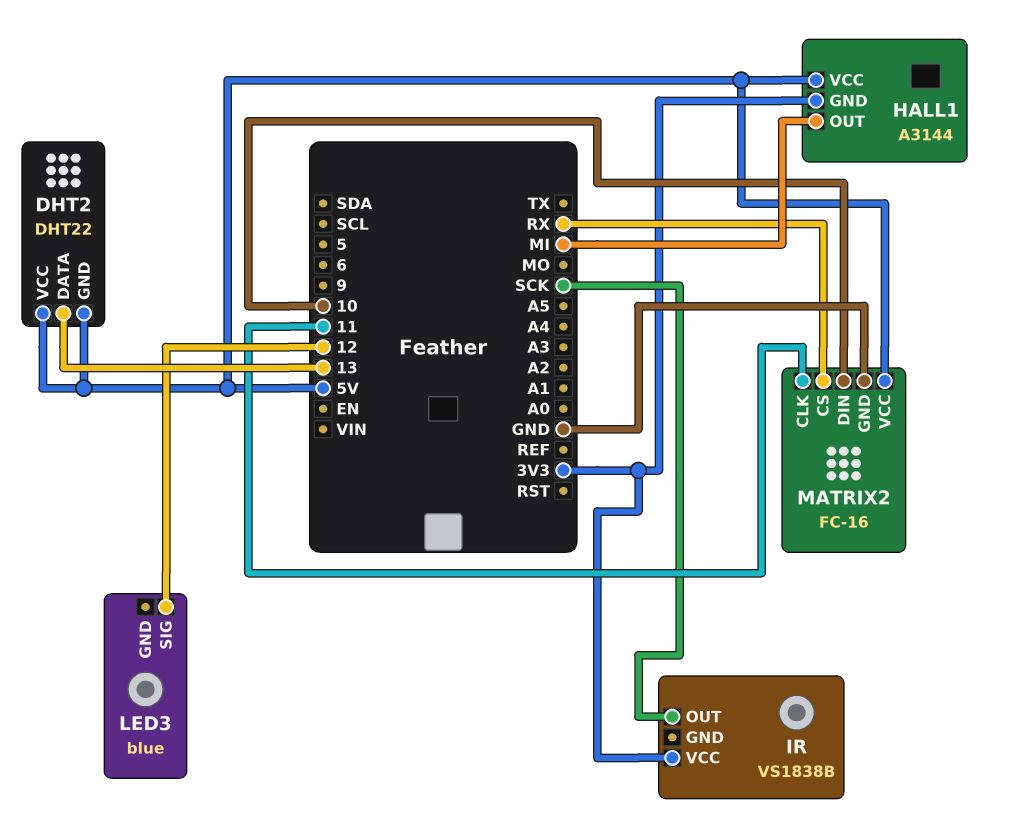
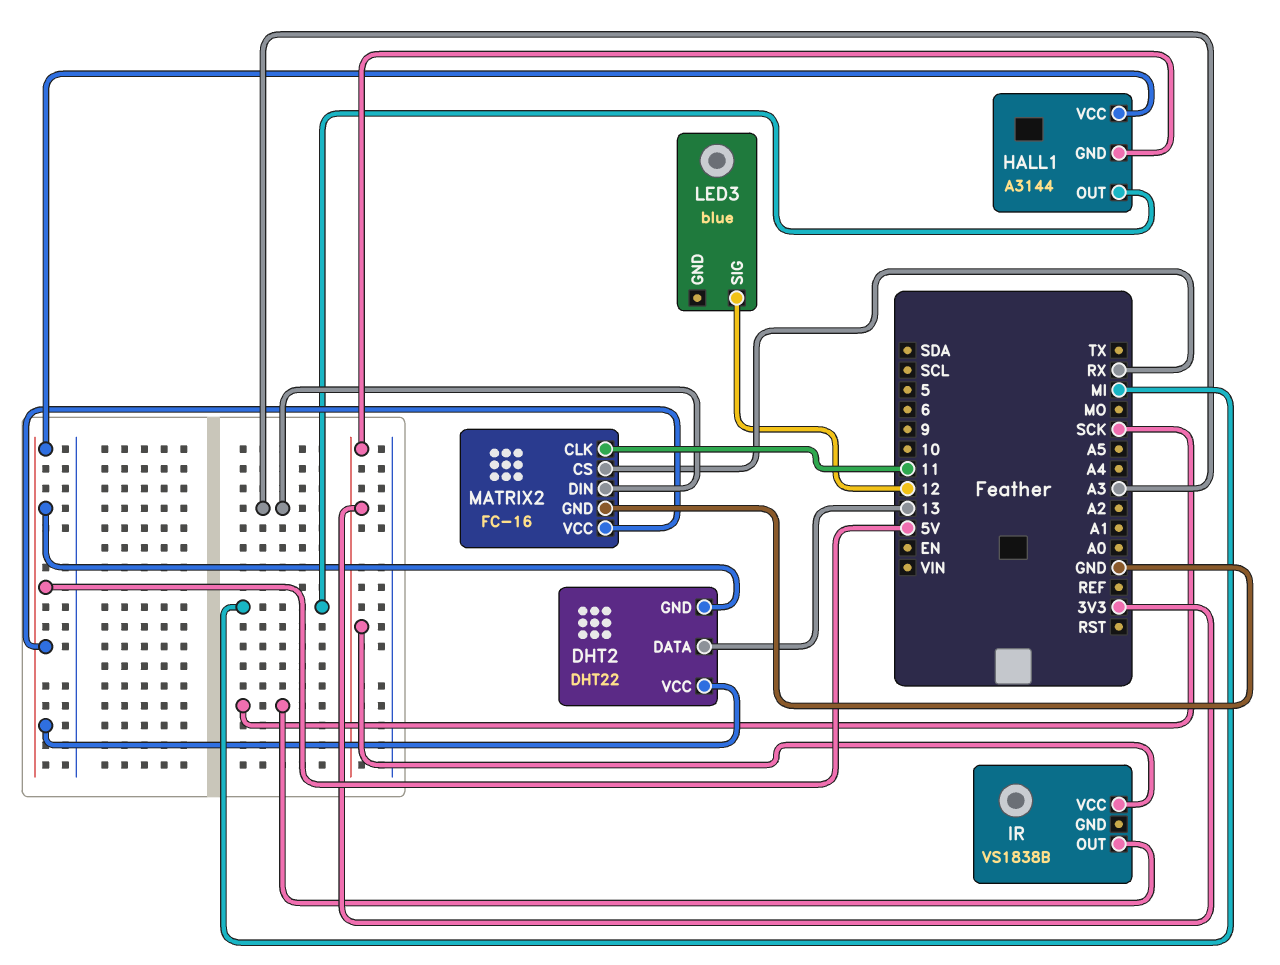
MATRIX2 pin DIN: 10 -> A3

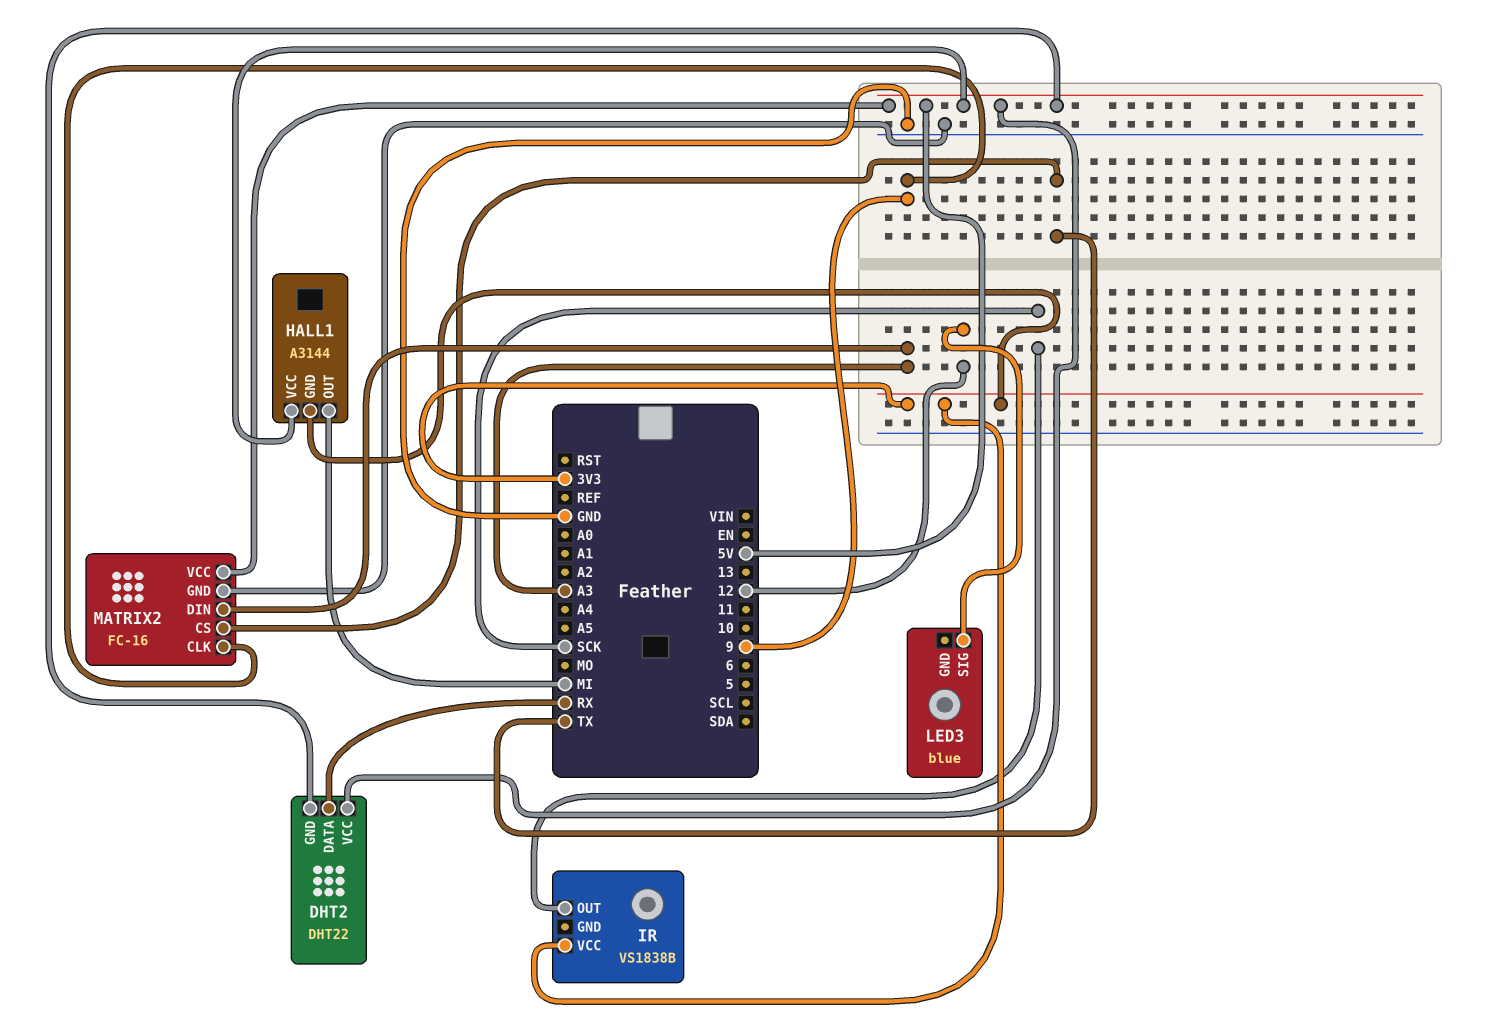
DHT2 pin DATA: 13 -> RX
MATRIX2 pin CLK: 11 -> 9
MATRIX2 pin CS: RX -> TX

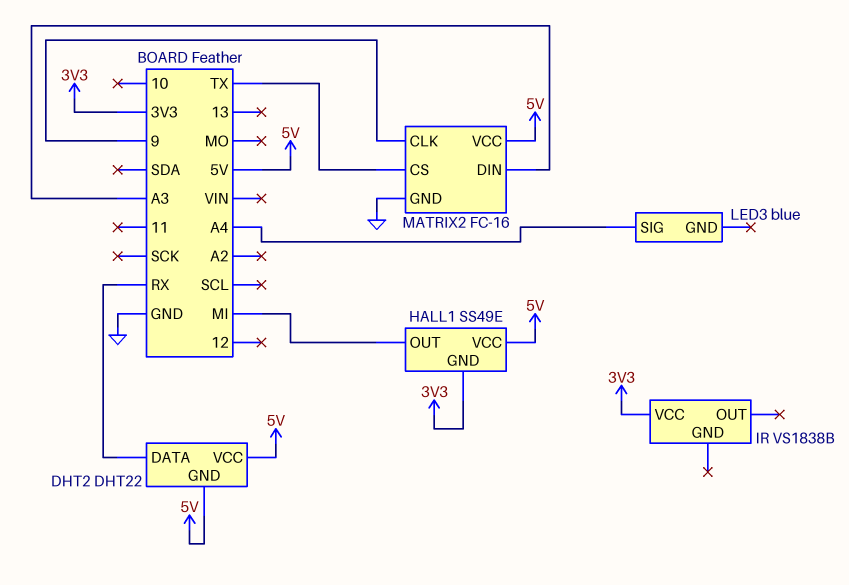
HALL1: A3144 -> SS49E
IR pin OUT: SCK -> none
LED3 pin SIG: 12 -> A4

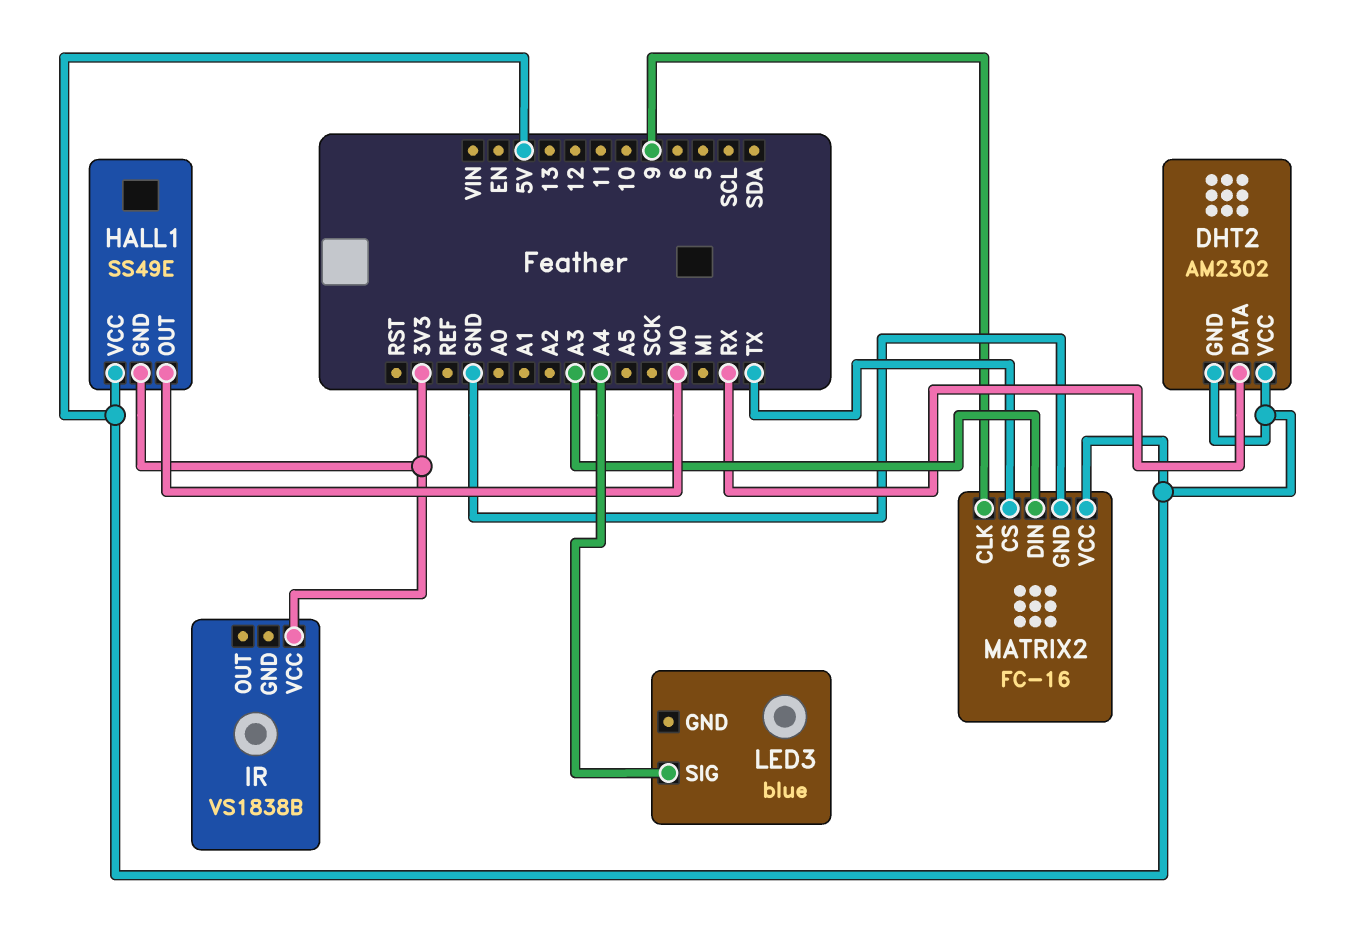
DHT2: DHT22 -> AM2302
HALL1 pin OUT: MI -> MO

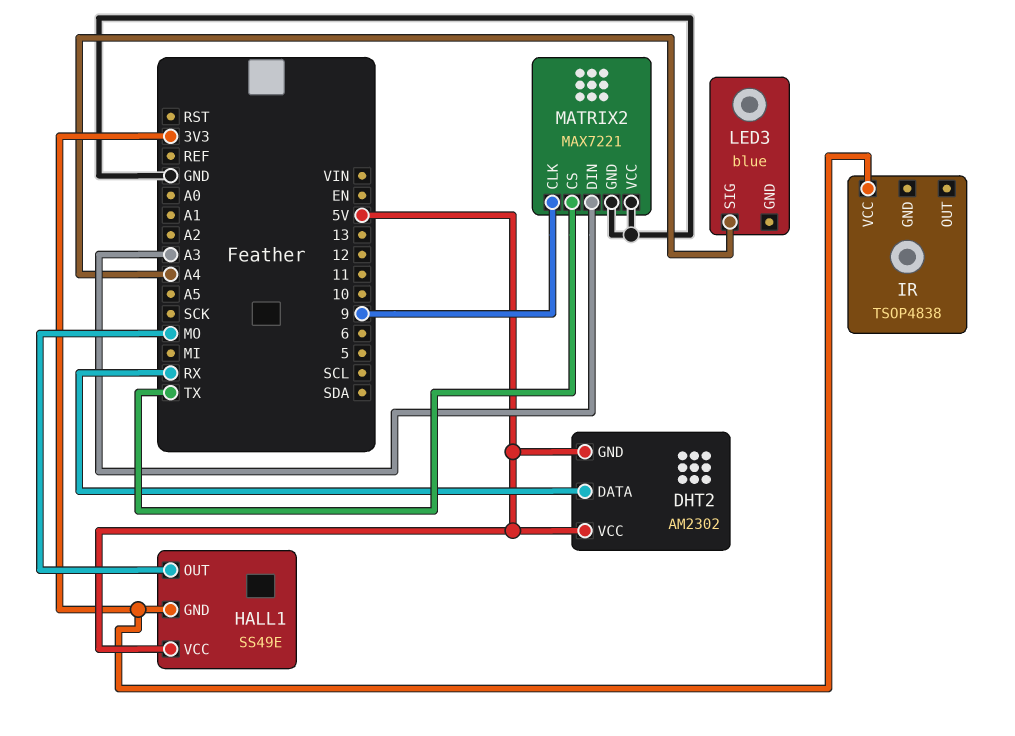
IR: VS1838B -> TSOP4838
MATRIX2: FC-16 -> MAX7221
MATRIX2 pin VCC: 5V -> GND

